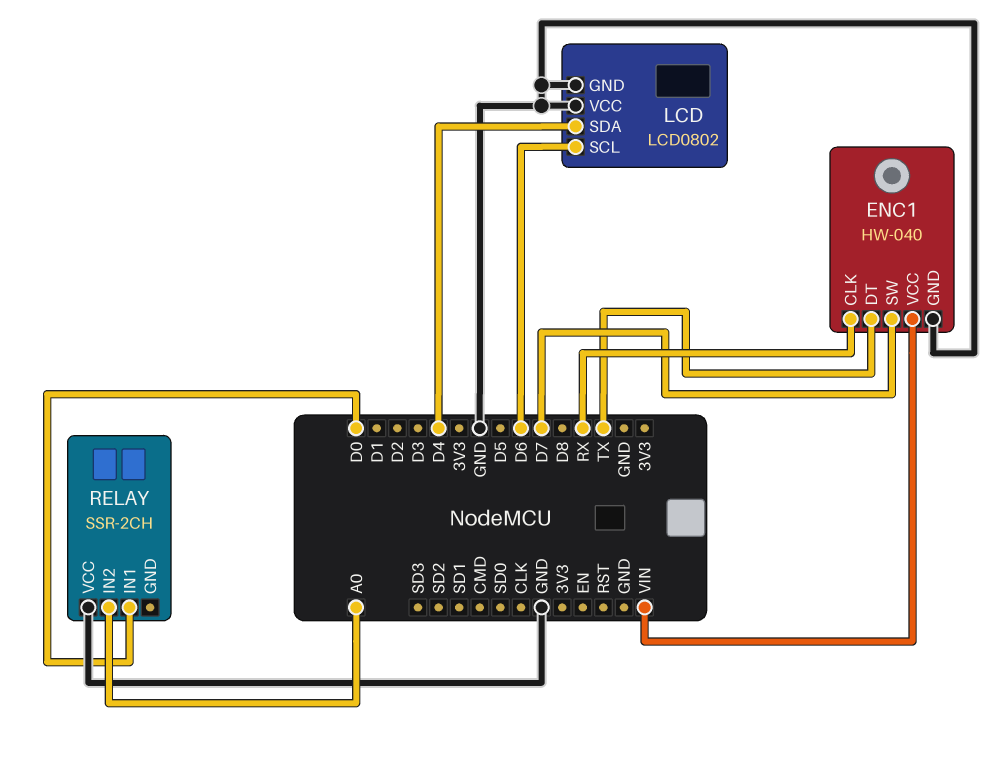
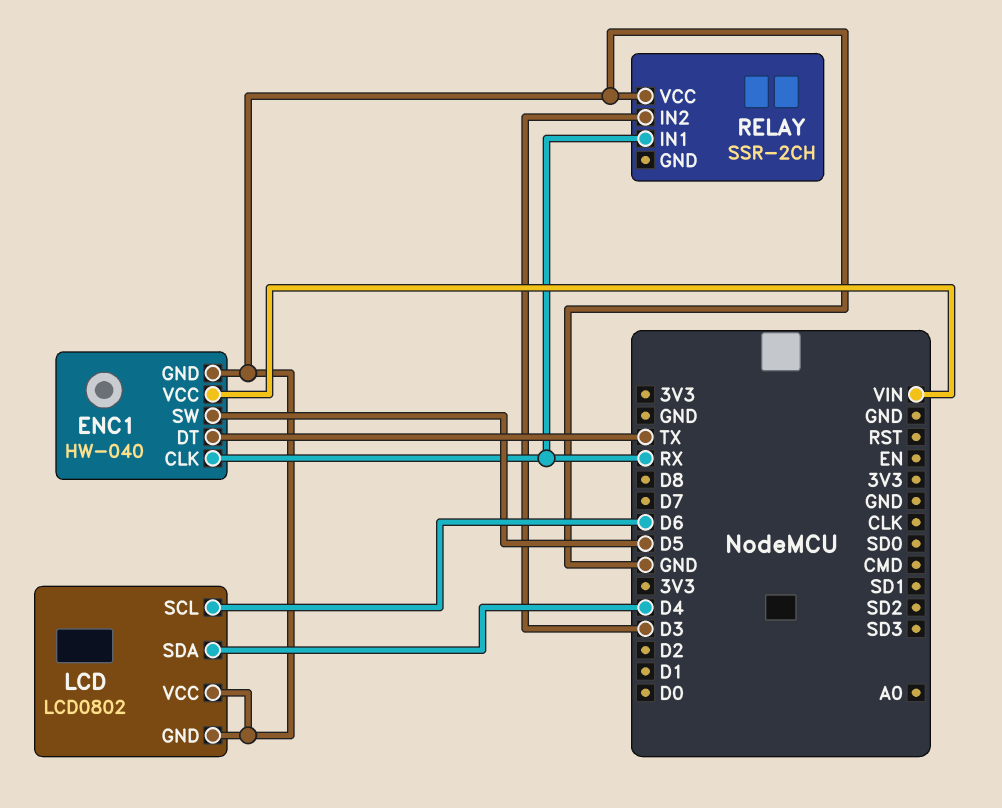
ENC1 pin SW: D7 -> D5
RELAY pin IN1: D0 -> RX
RELAY pin IN2: A0 -> D3

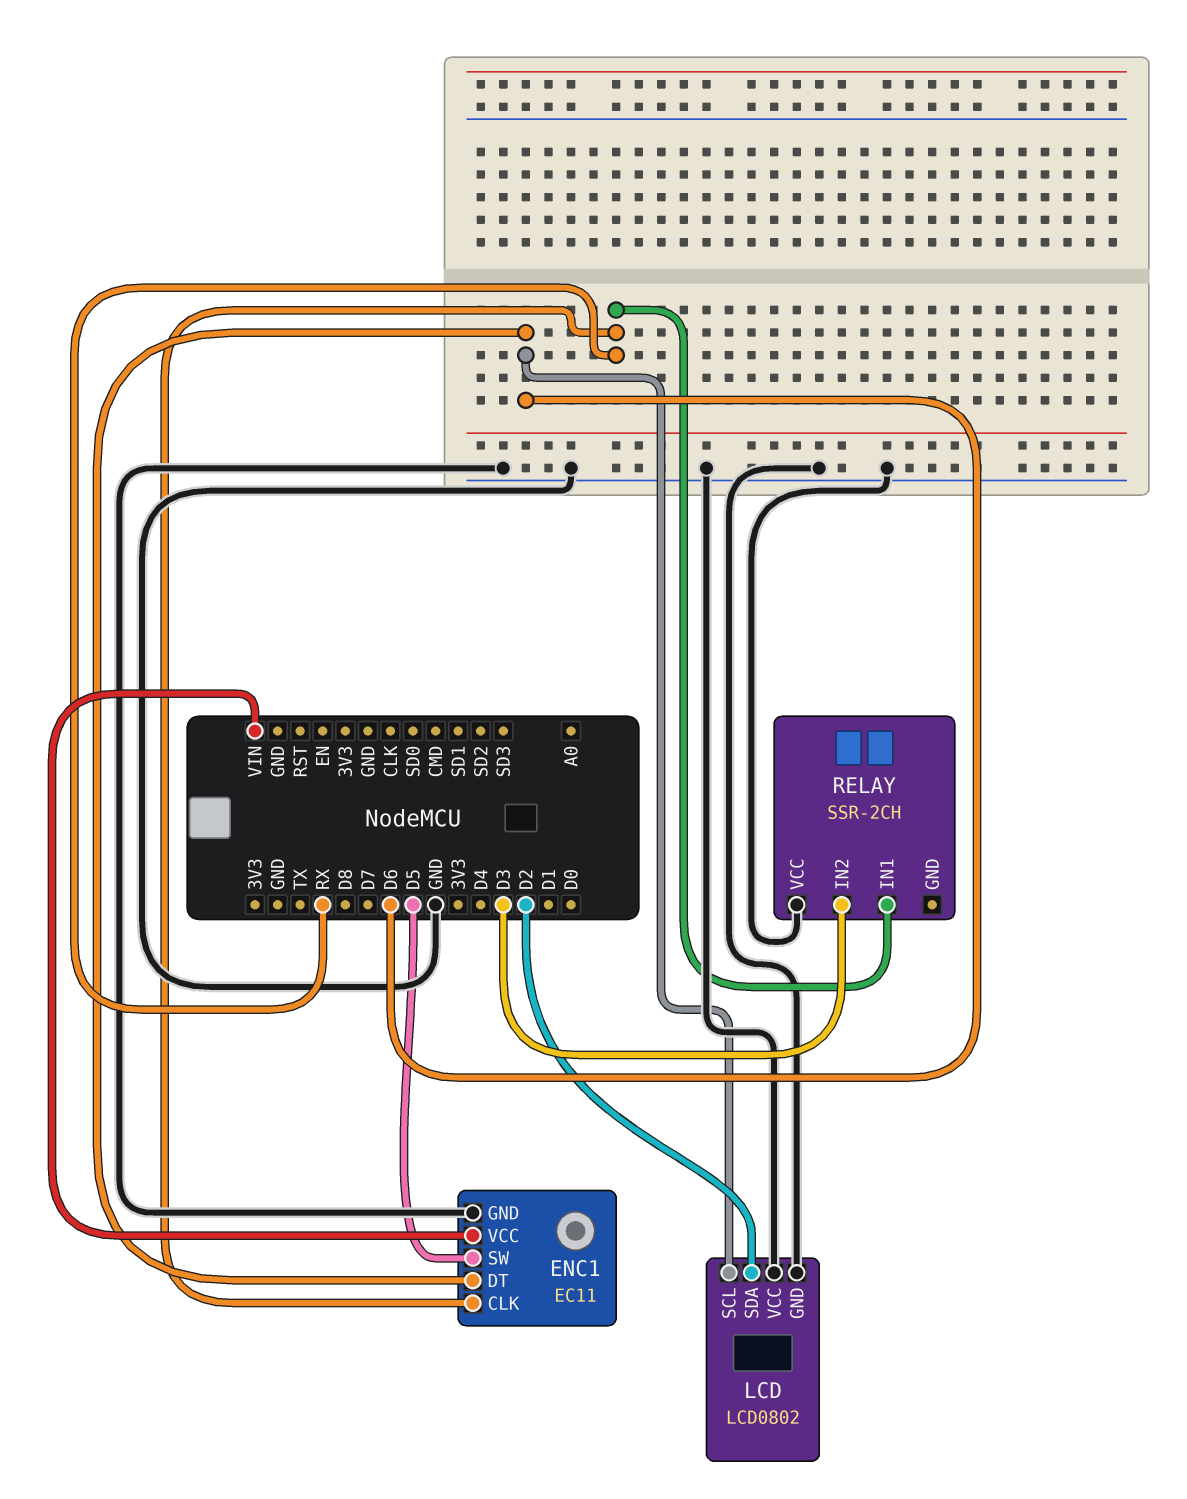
ENC1: HW-040 -> EC11
ENC1 pin DT: TX -> D6
LCD pin SDA: D4 -> D2

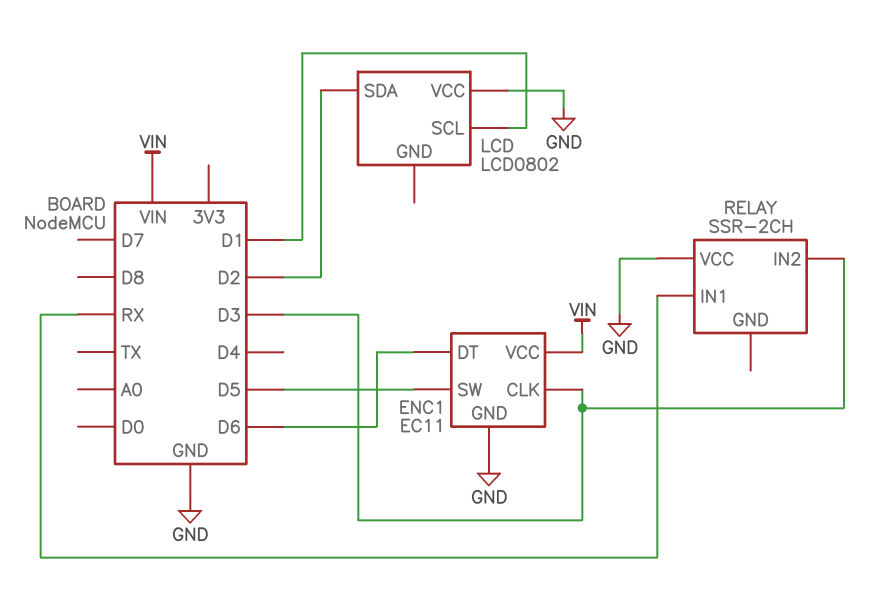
ENC1 pin CLK: RX -> D3
LCD pin GND: GND -> none
LCD pin SCL: D6 -> D1

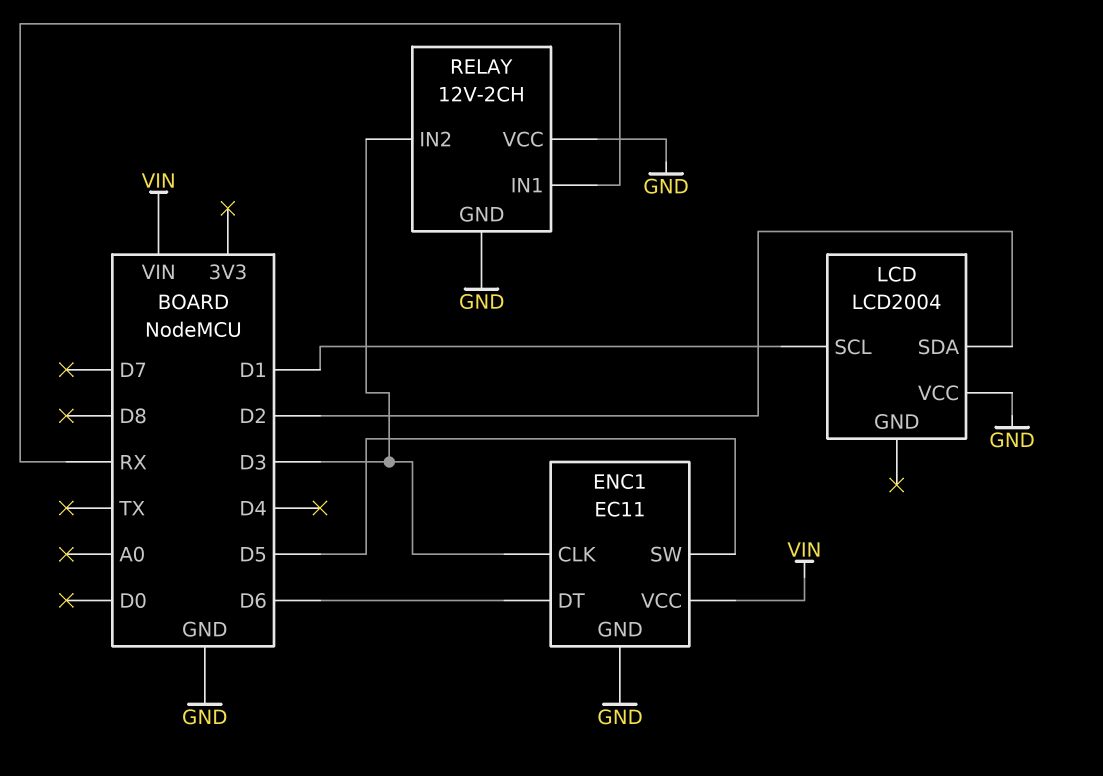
LCD: LCD0802 -> LCD2004
RELAY: SSR-2CH -> 12V-2CH
RELAY pin GND: none -> GND

